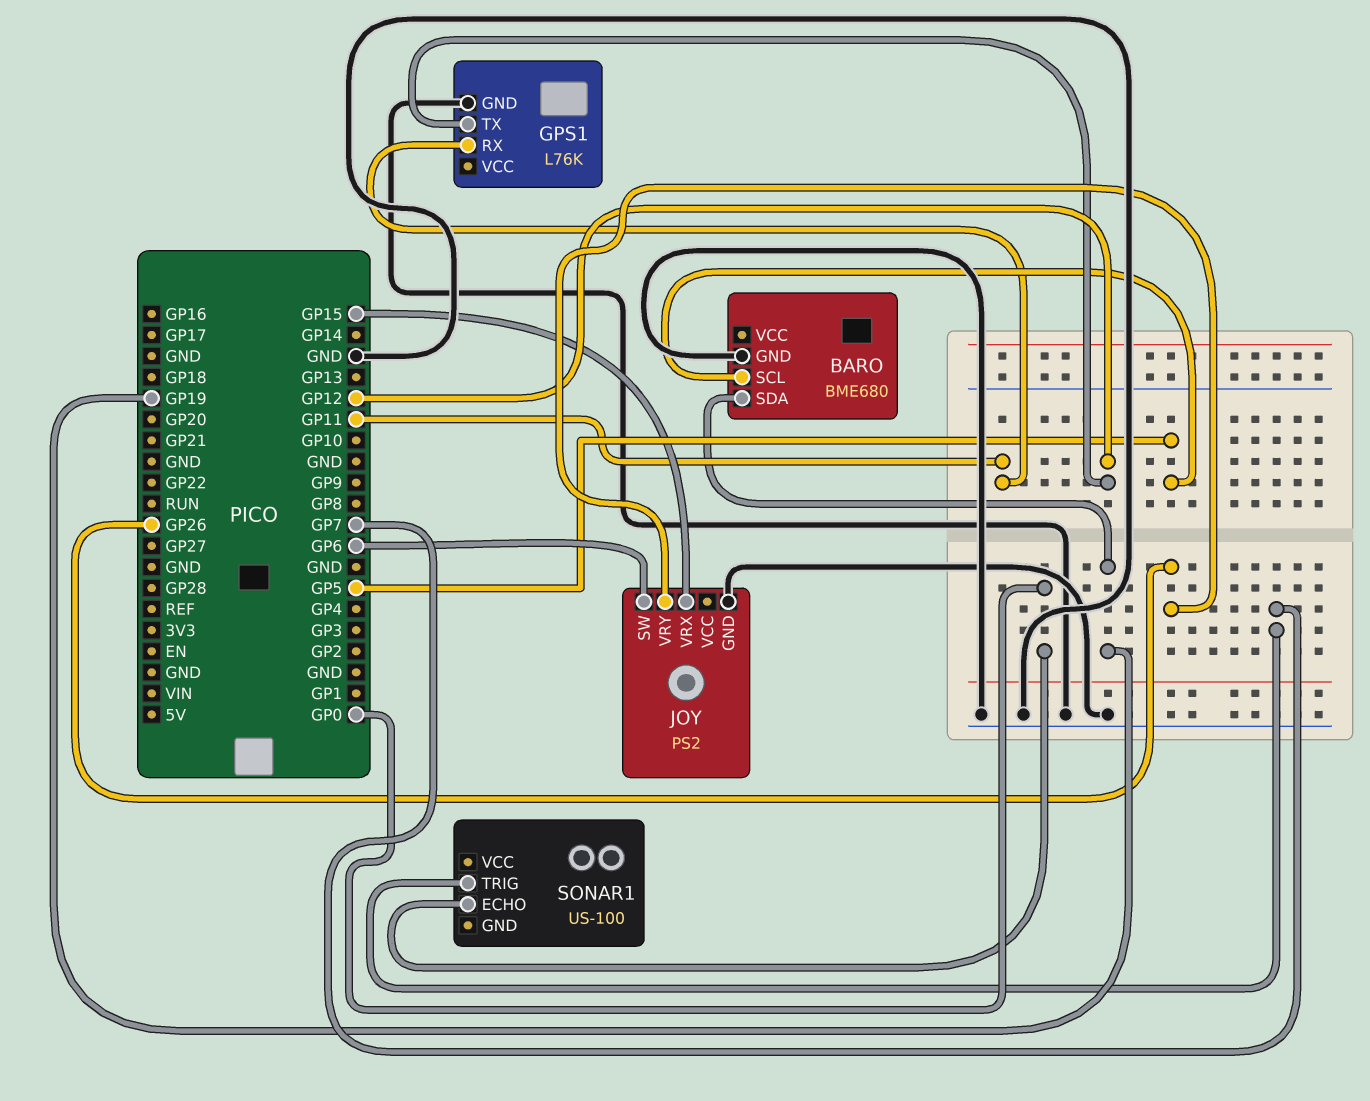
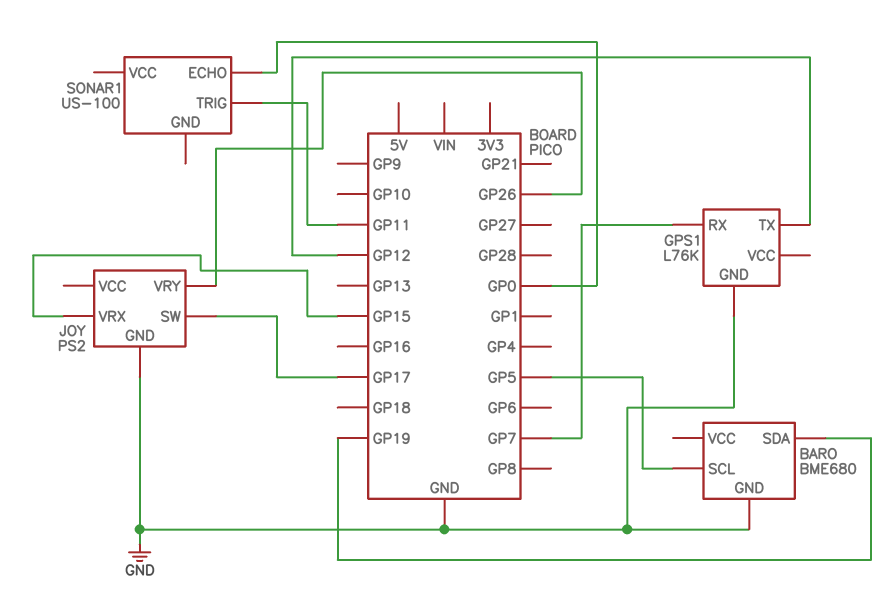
GPS1 pin RX: GP11 -> GP7
JOY pin SW: GP6 -> GP17
SONAR1 pin TRIG: GP7 -> GP11

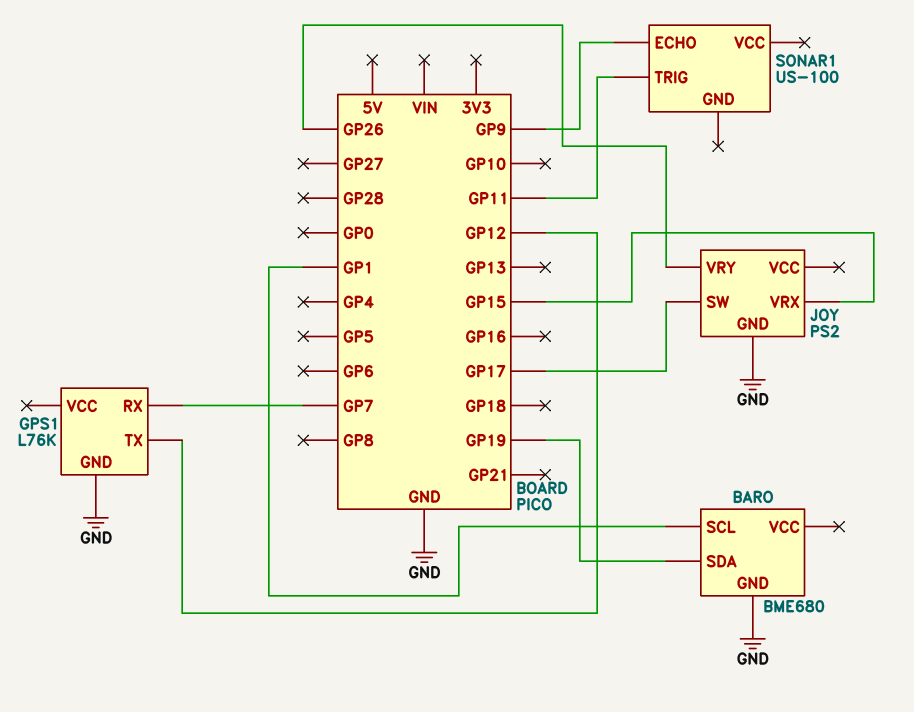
BARO pin SCL: GP5 -> GP1
SONAR1 pin ECHO: GP0 -> GP9

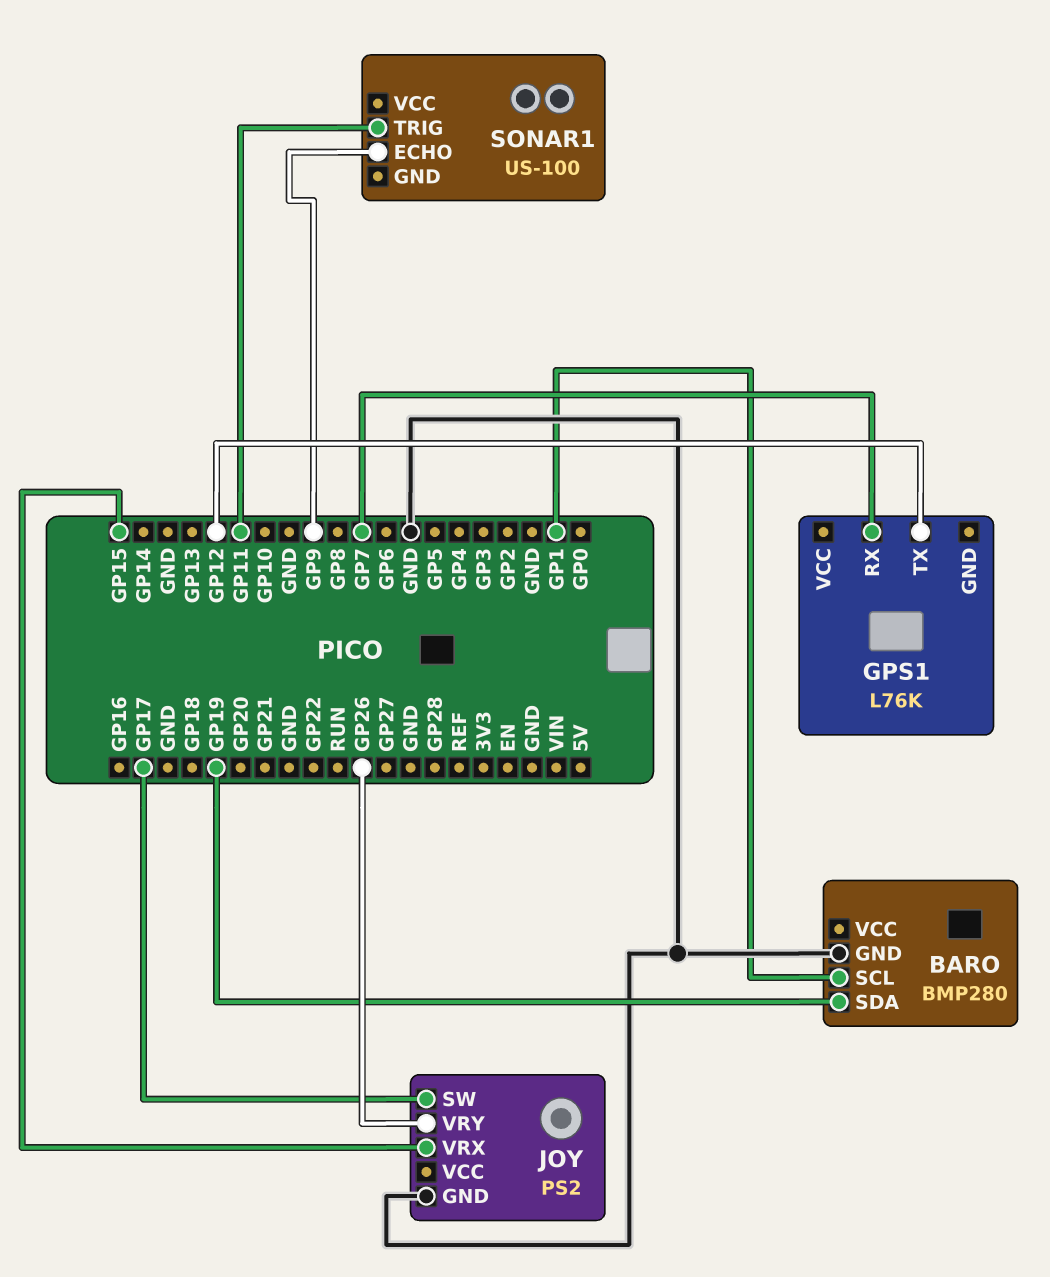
BARO: BME680 -> BMP280
GPS1 pin GND: GND -> none

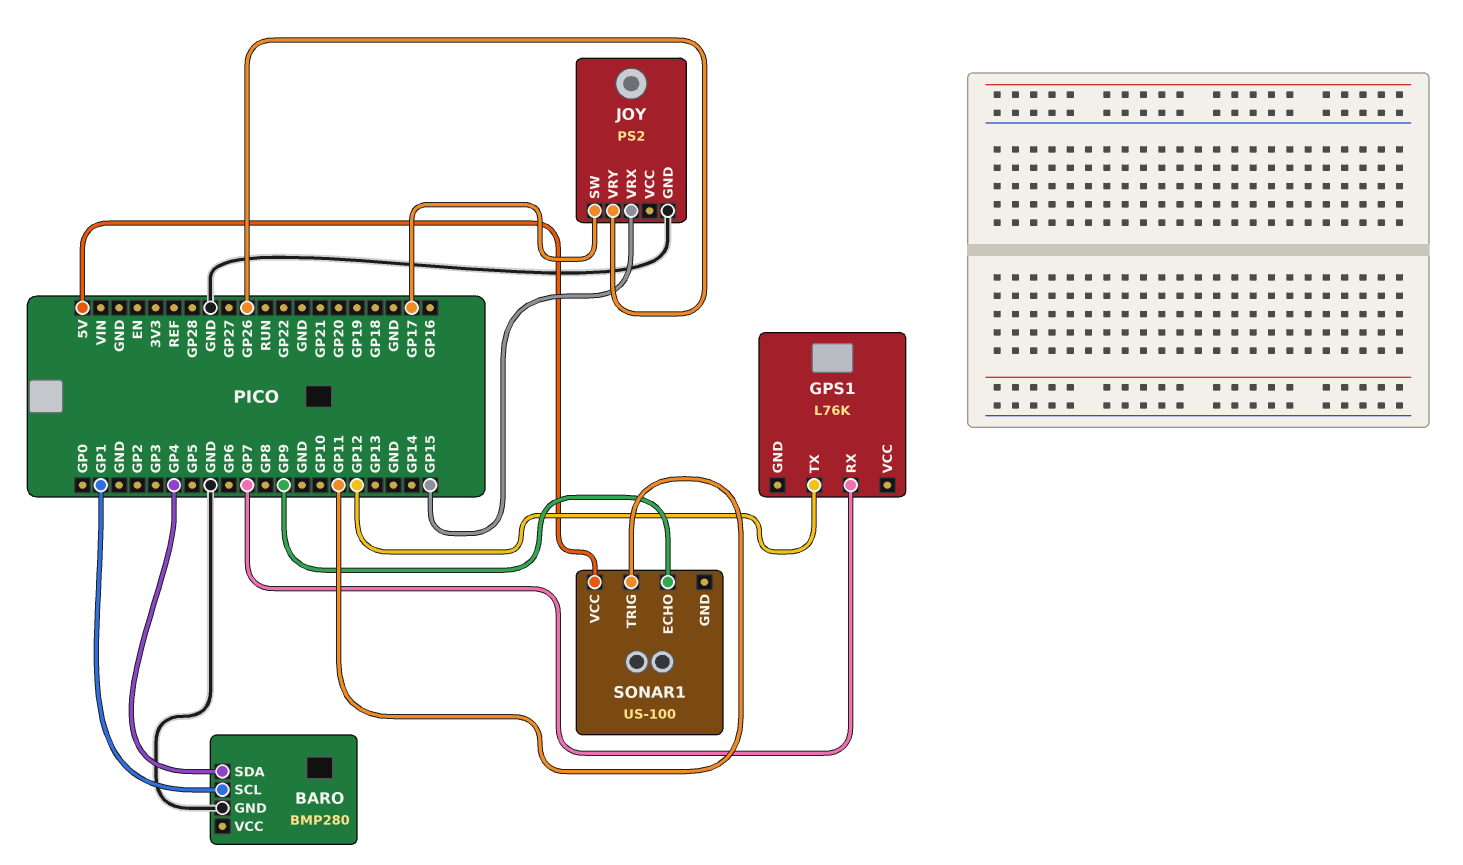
BARO pin SDA: GP19 -> GP4
SONAR1 pin VCC: none -> 5V

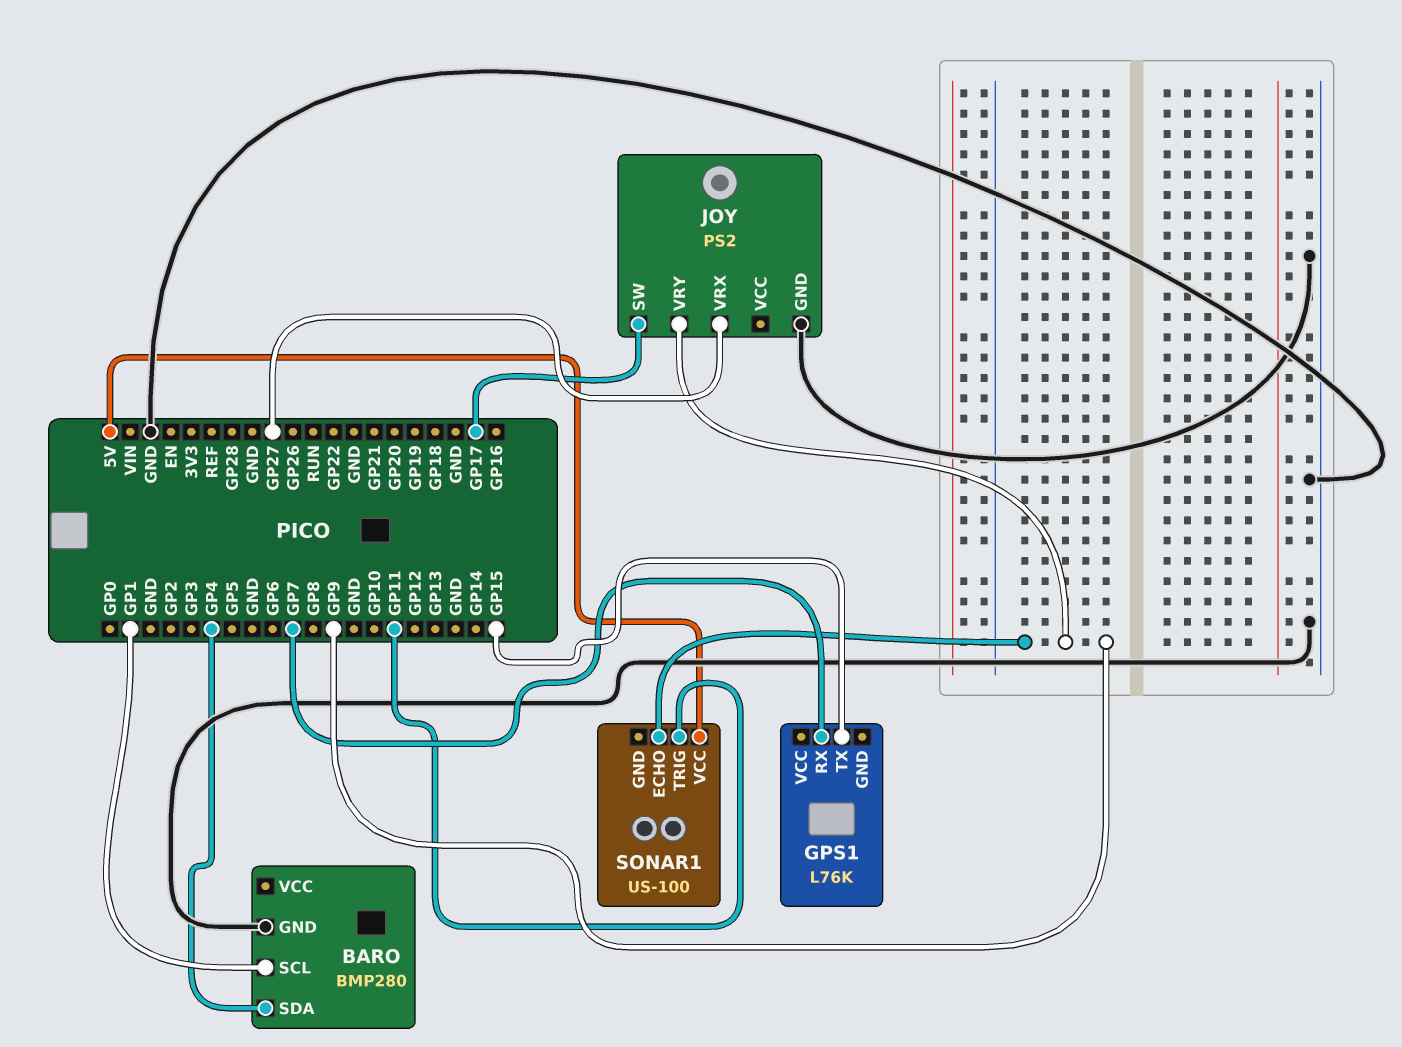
GPS1 pin TX: GP12 -> GP15
JOY pin VRX: GP15 -> GP27
JOY pin VRY: GP26 -> GP9

